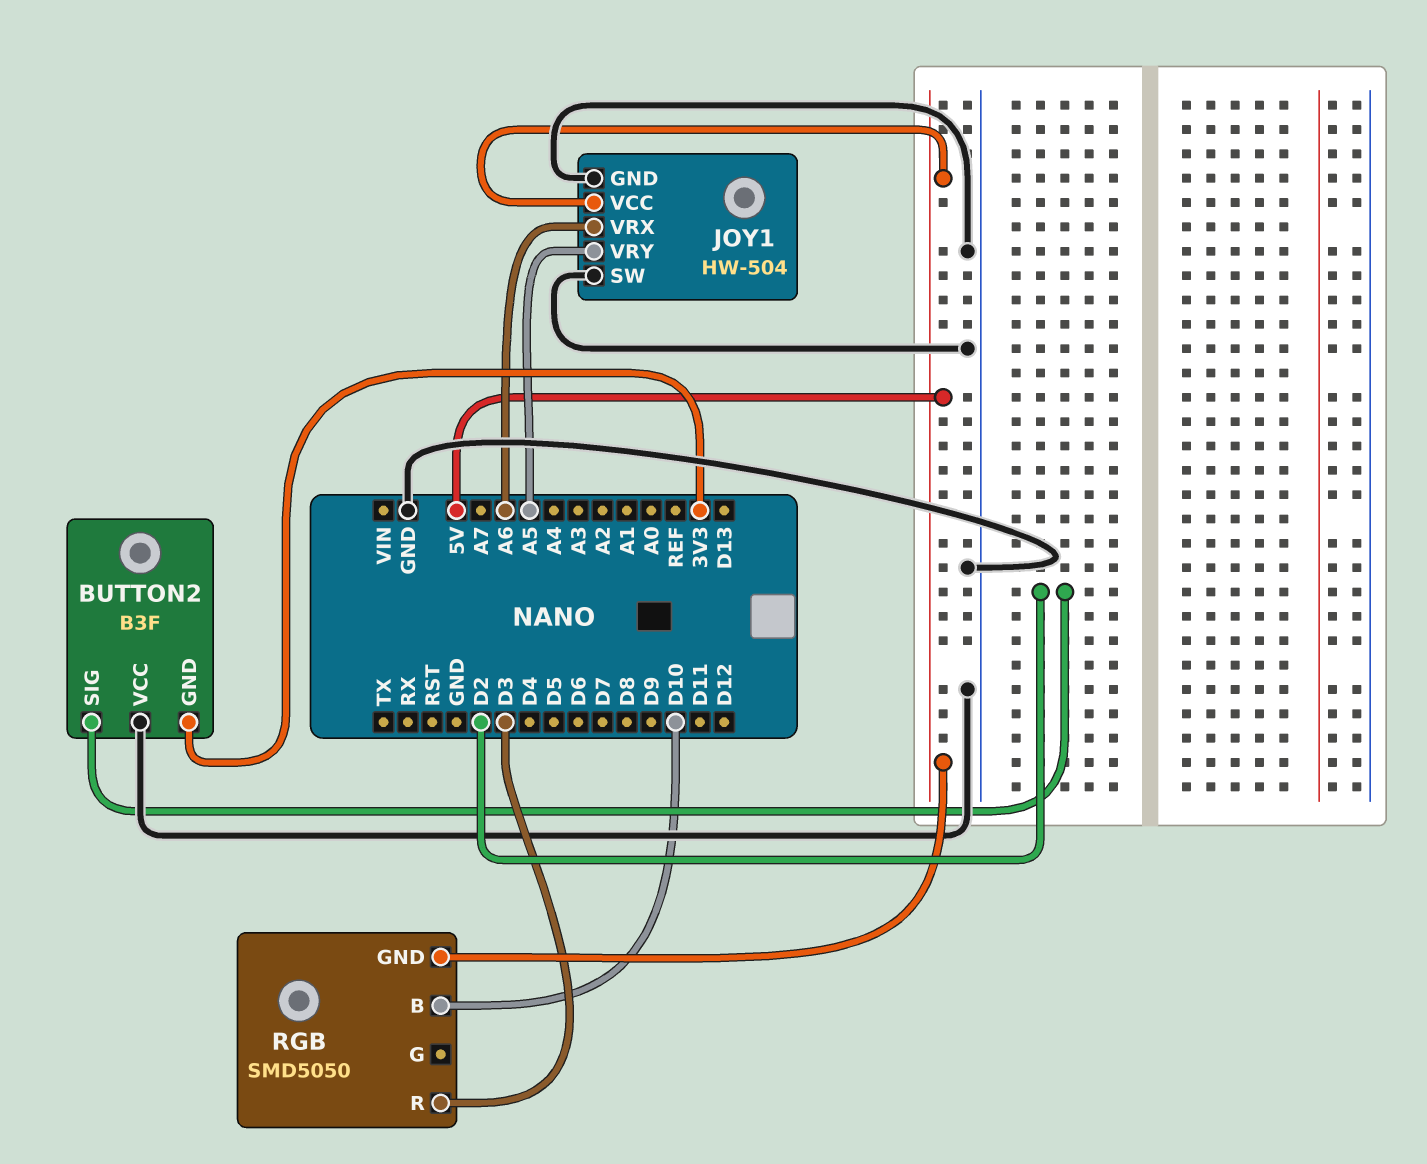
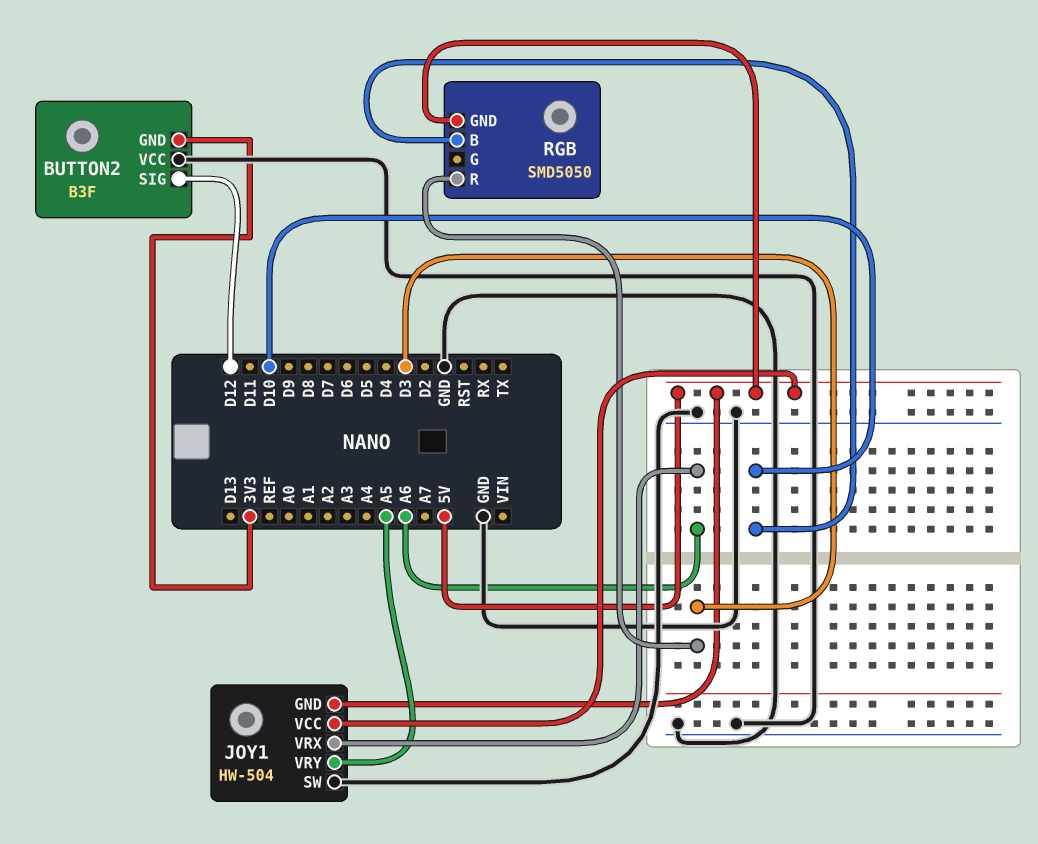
BUTTON2 pin SIG: D2 -> D12
JOY1 pin GND: GND -> 5V

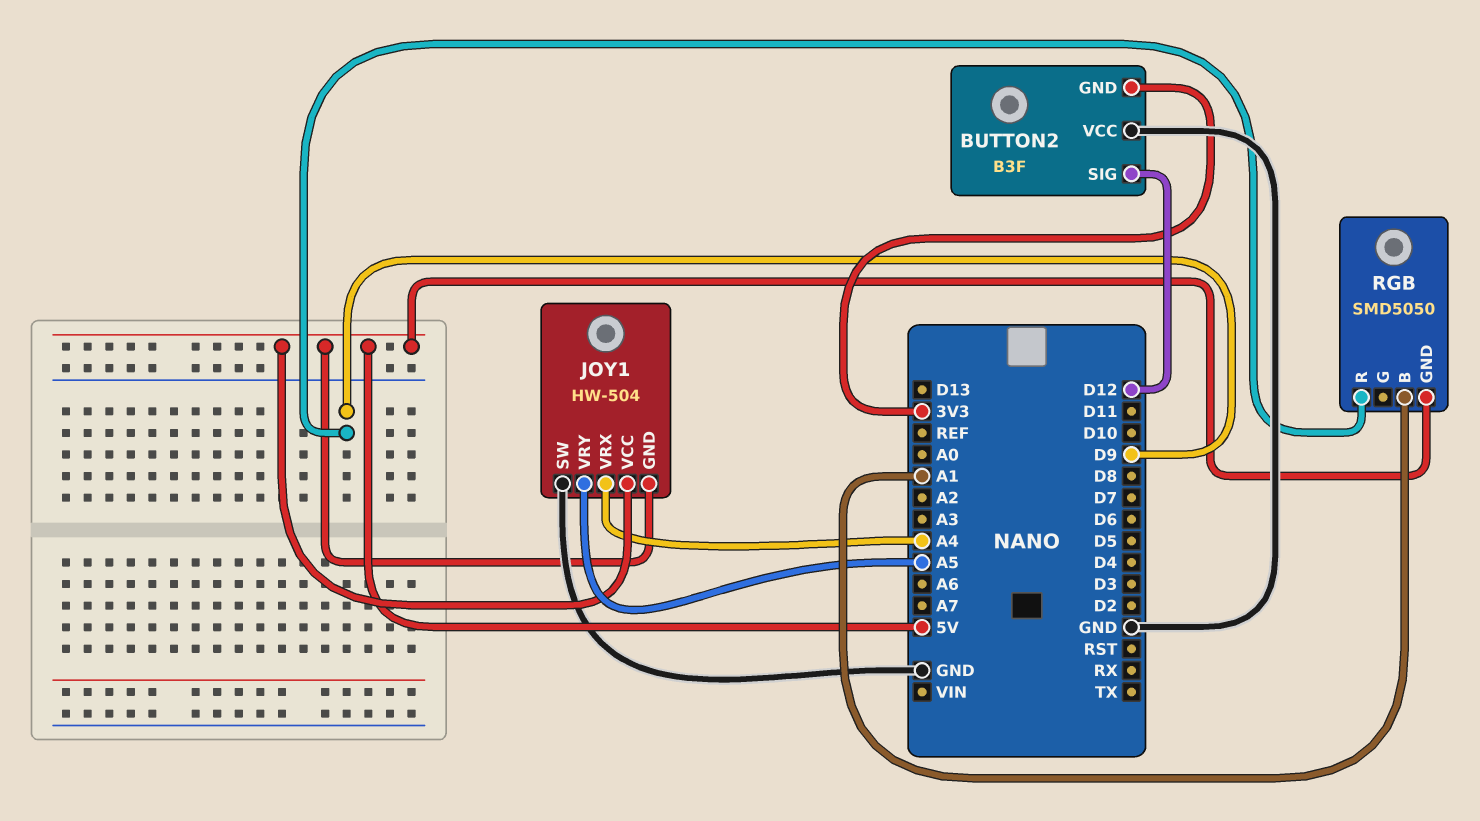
JOY1 pin VRX: A6 -> A4
RGB pin B: D10 -> A1
RGB pin R: D3 -> D9

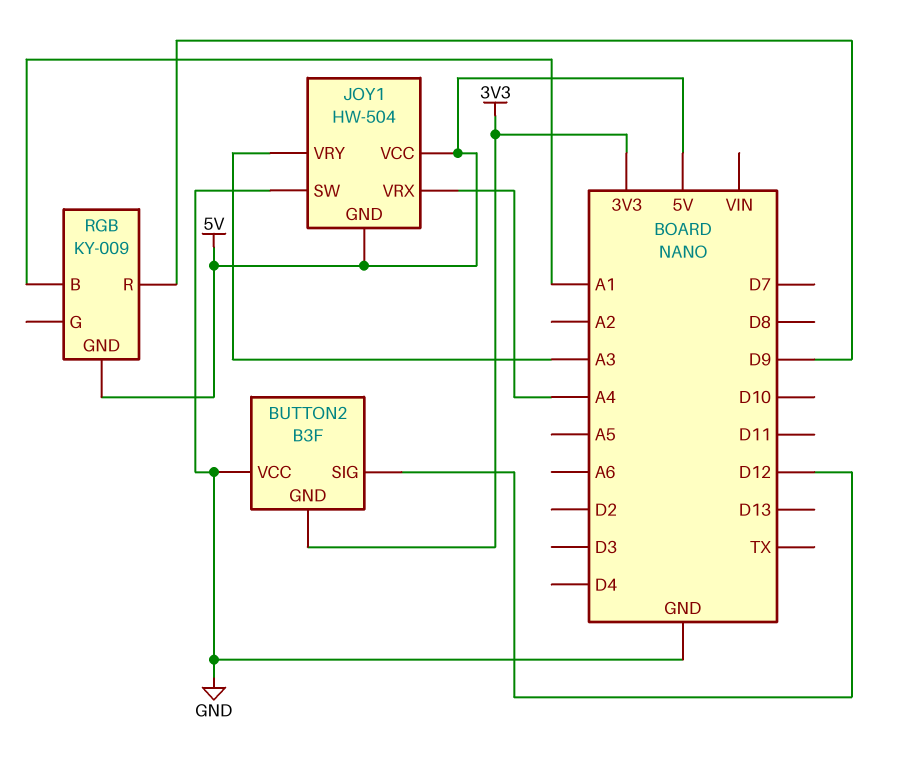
JOY1 pin VRY: A5 -> A3
RGB: SMD5050 -> KY-009

